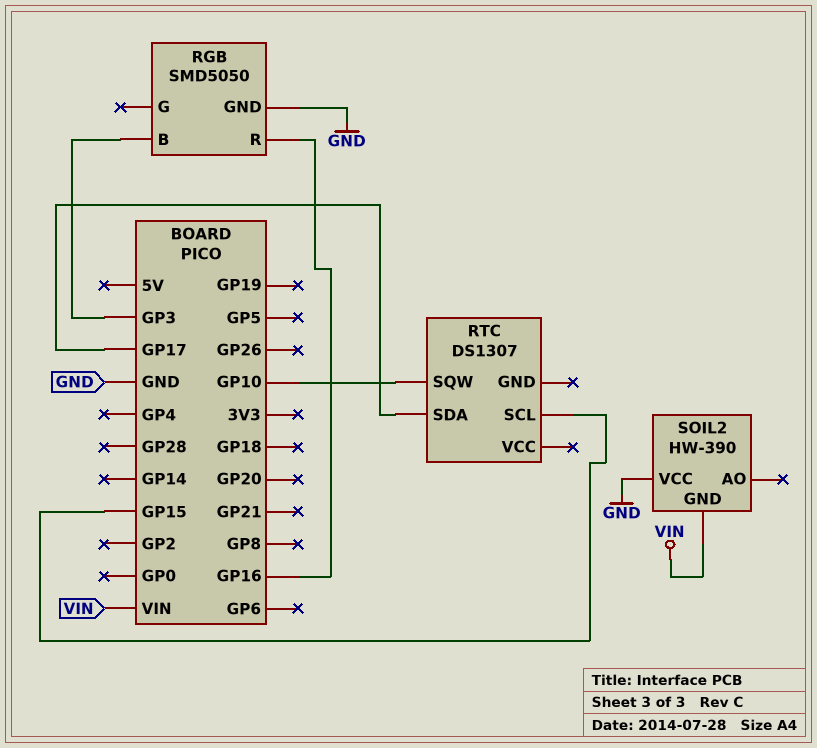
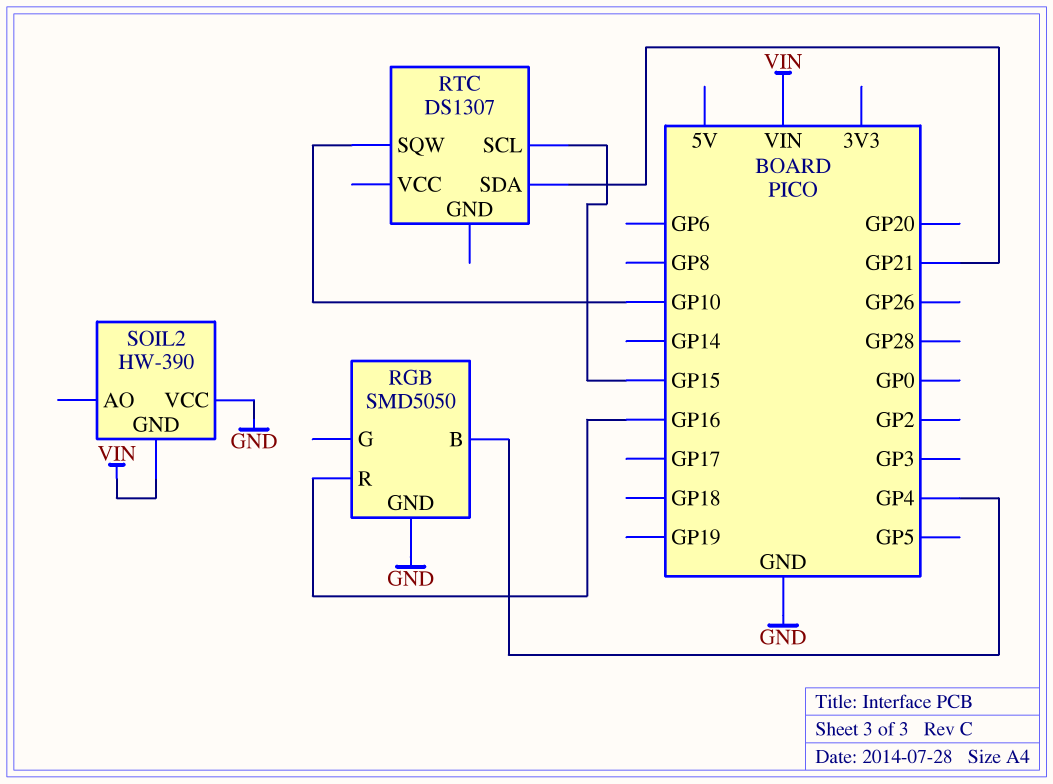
RGB pin B: GP3 -> GP4
RTC pin SDA: GP17 -> GP21

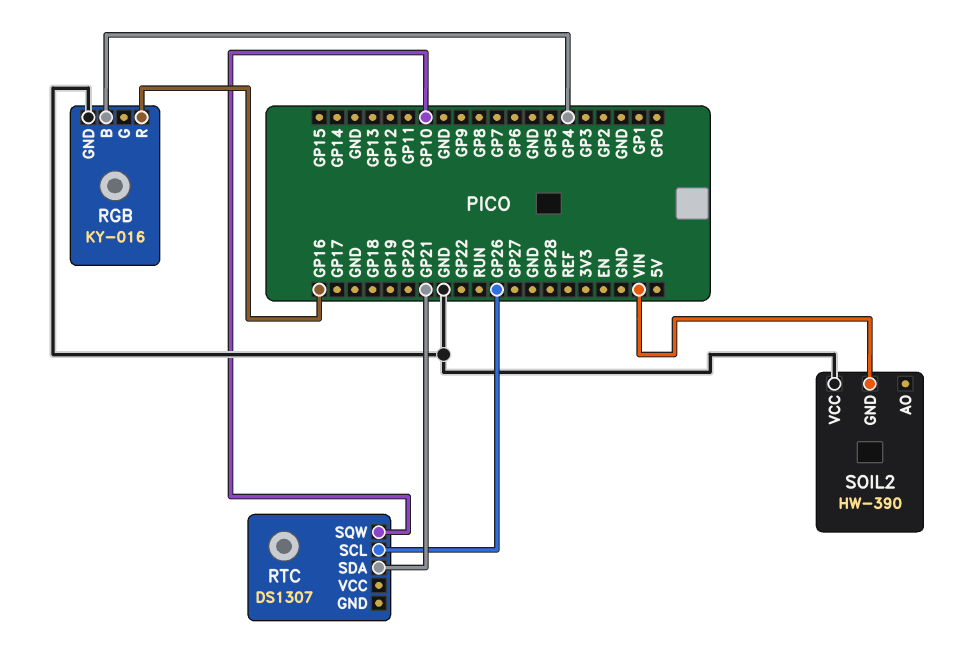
RGB: SMD5050 -> KY-016
RTC pin SCL: GP15 -> GP26

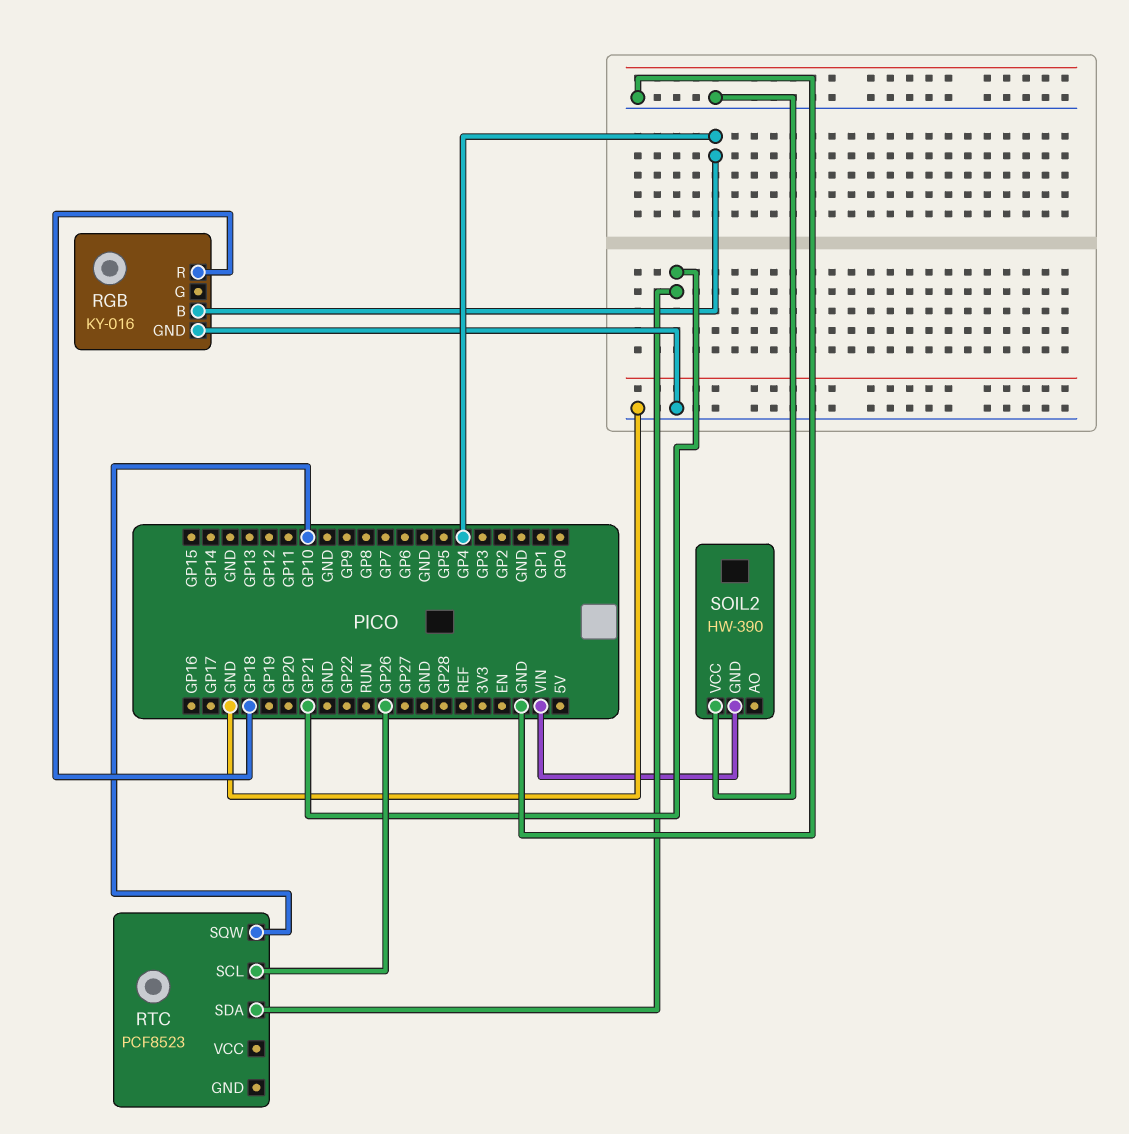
RGB pin R: GP16 -> GP18
RTC: DS1307 -> PCF8523

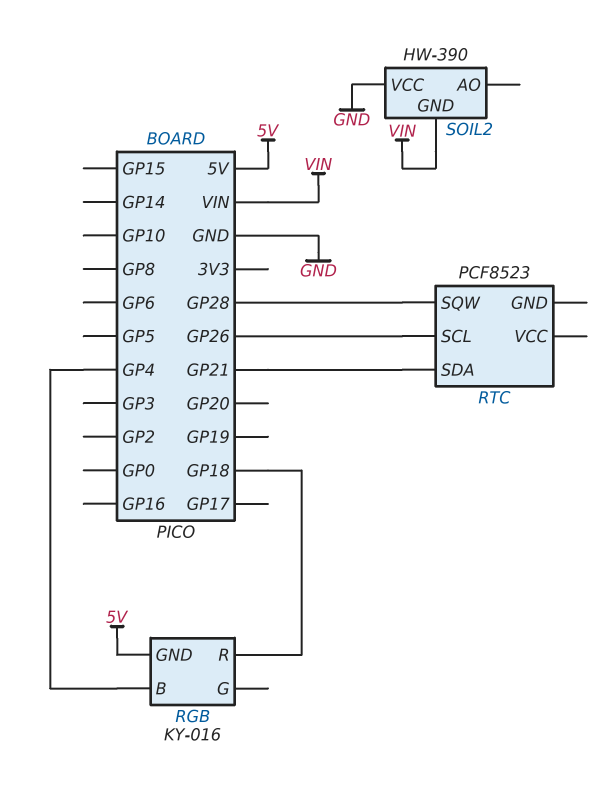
RGB pin GND: GND -> 5V
RTC pin SQW: GP10 -> GP28

